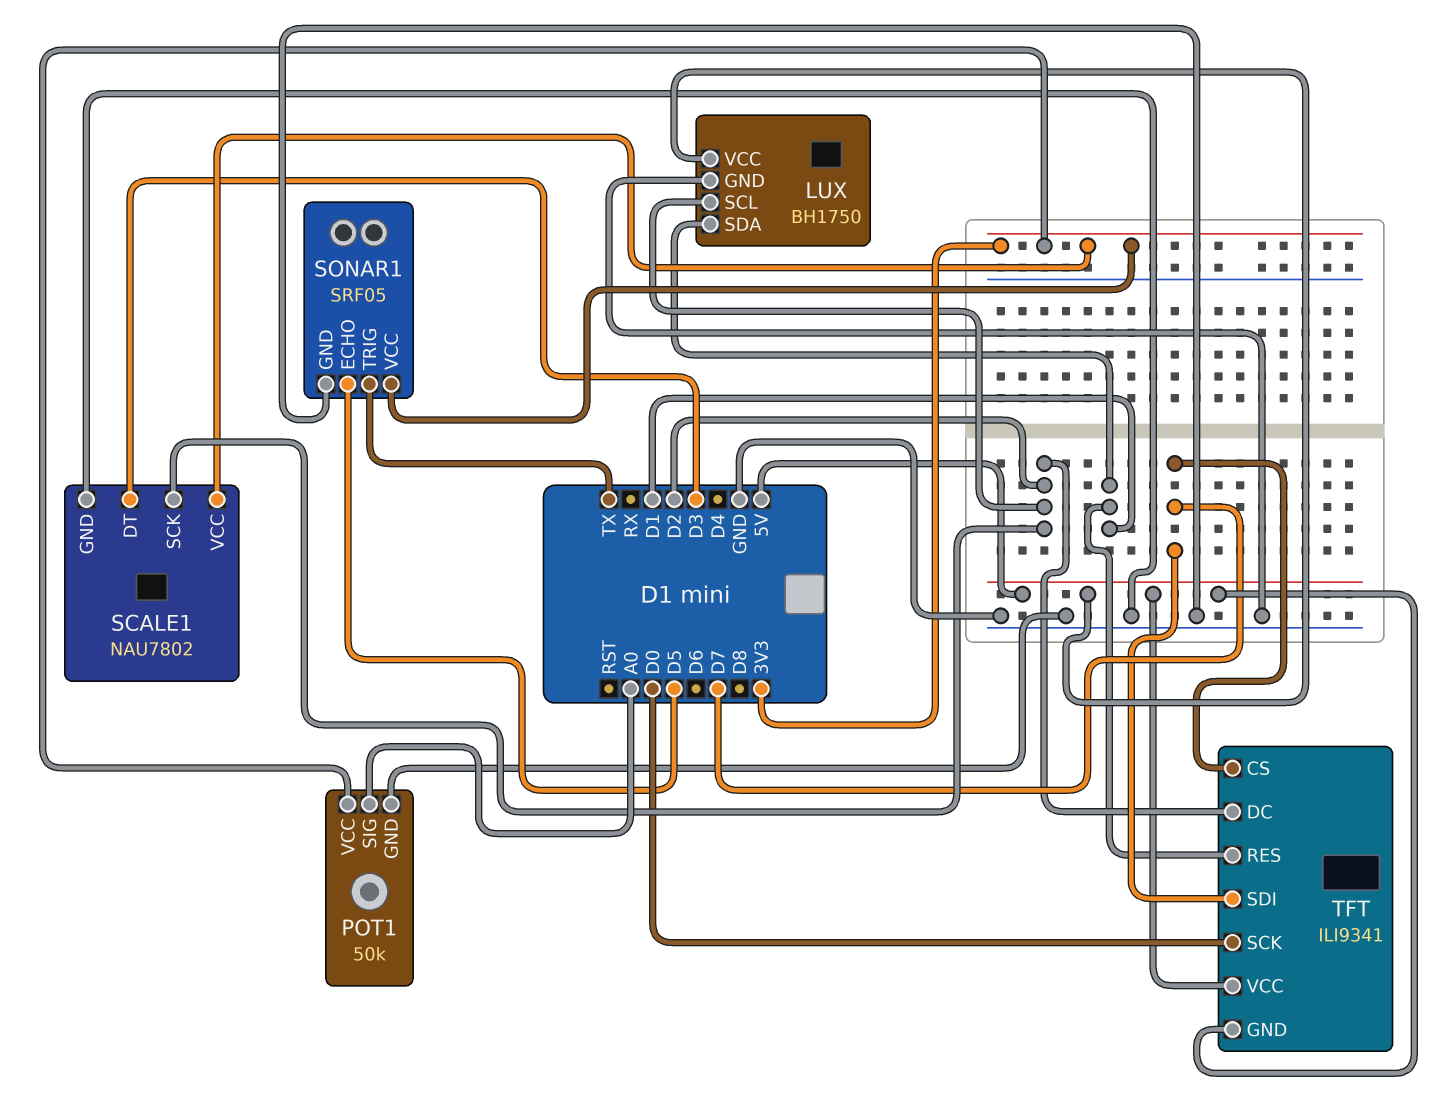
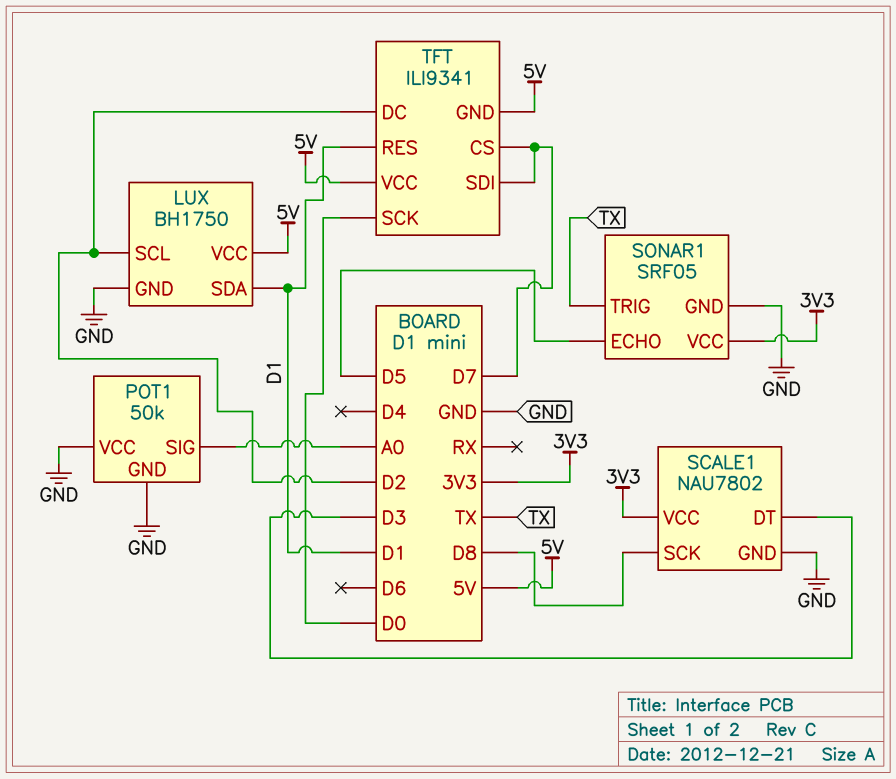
POT1 pin VCC: 3V3 -> GND
SCALE1 pin SCK: D2 -> D8

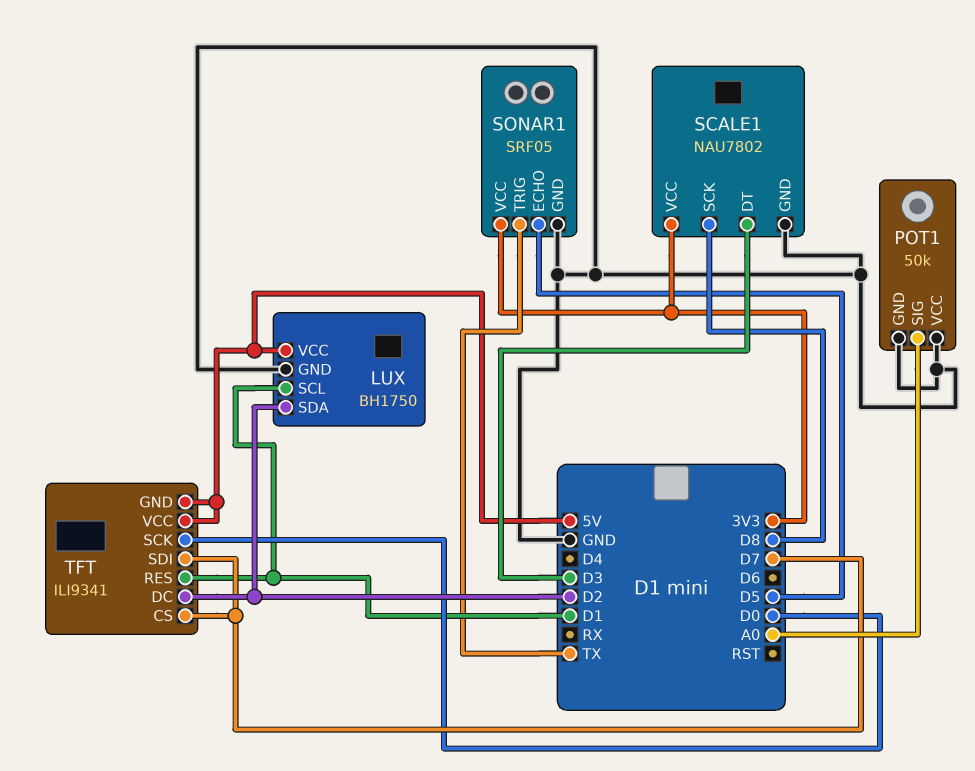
LUX pin SCL: D2 -> D1
LUX pin SDA: D1 -> D2

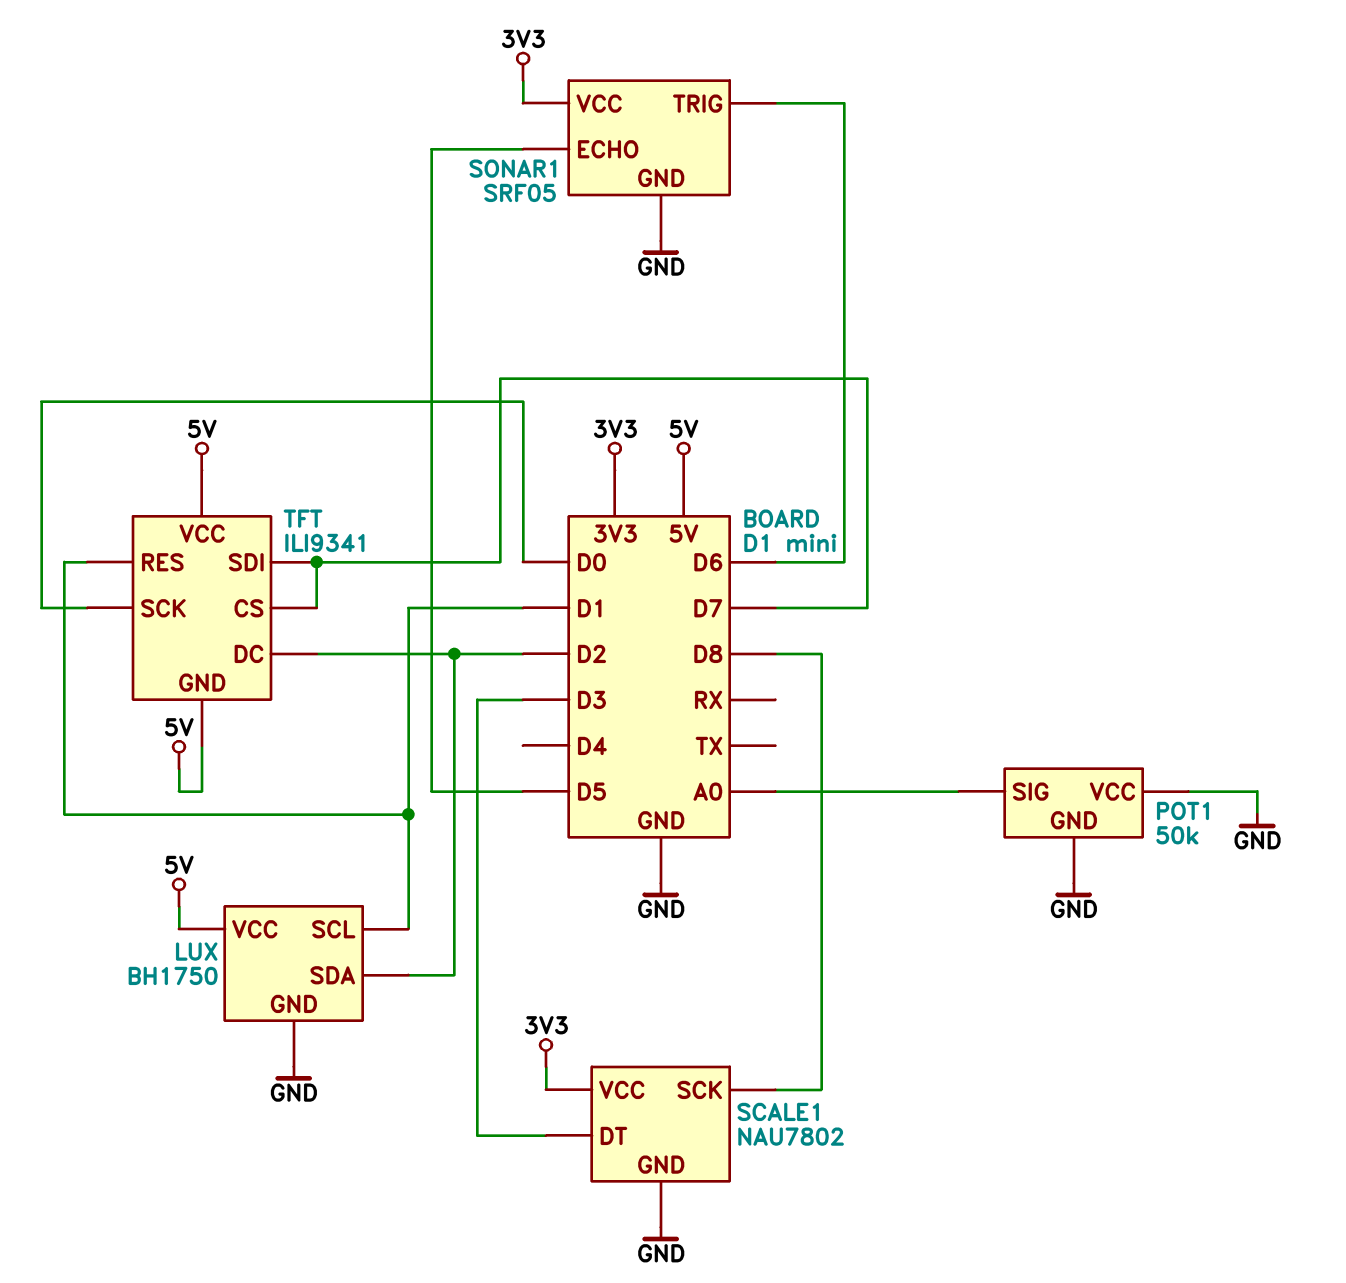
SONAR1 pin TRIG: TX -> D6

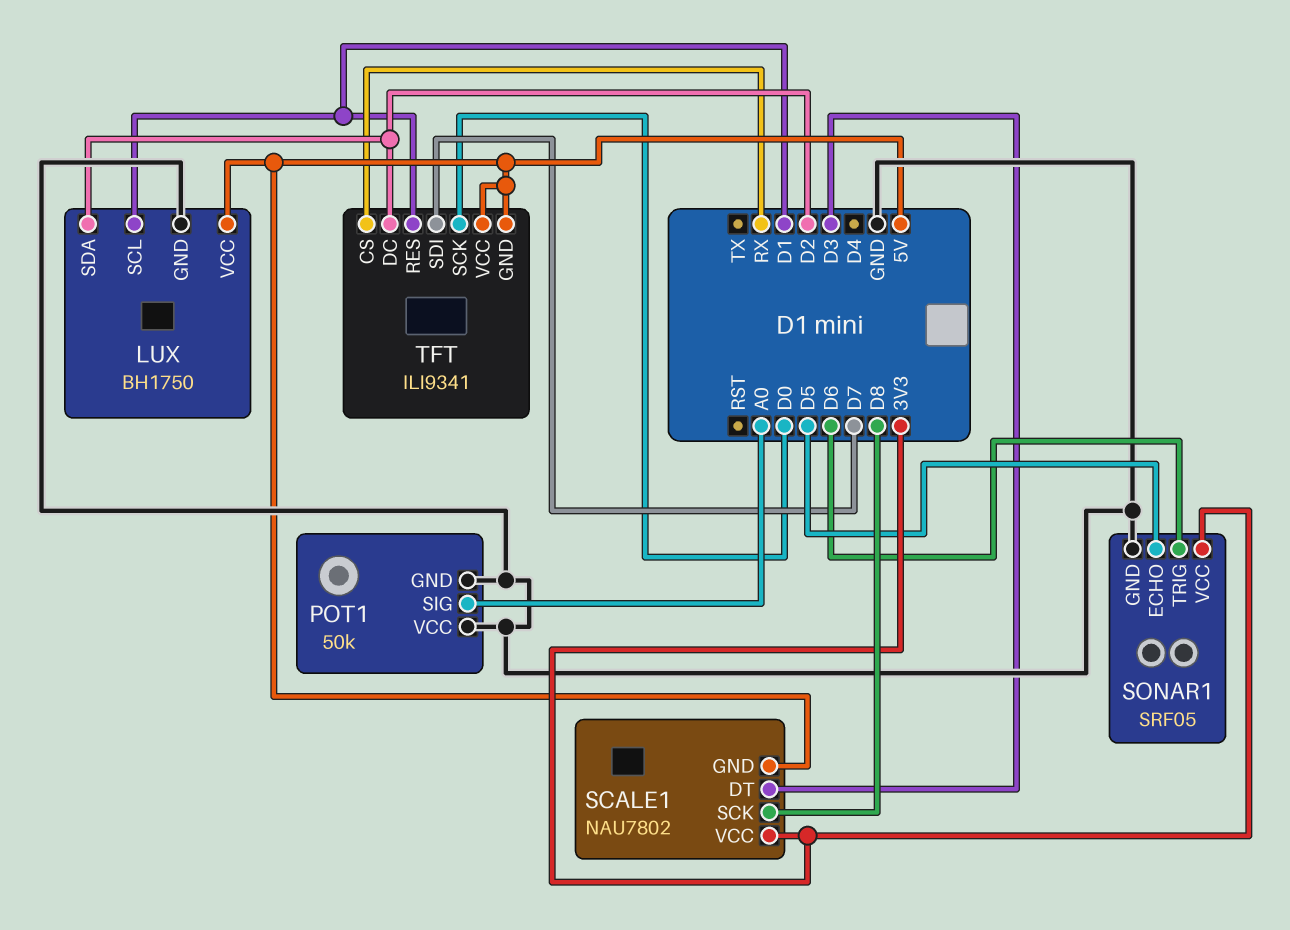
SCALE1 pin GND: GND -> 5V
TFT pin CS: D7 -> RX

